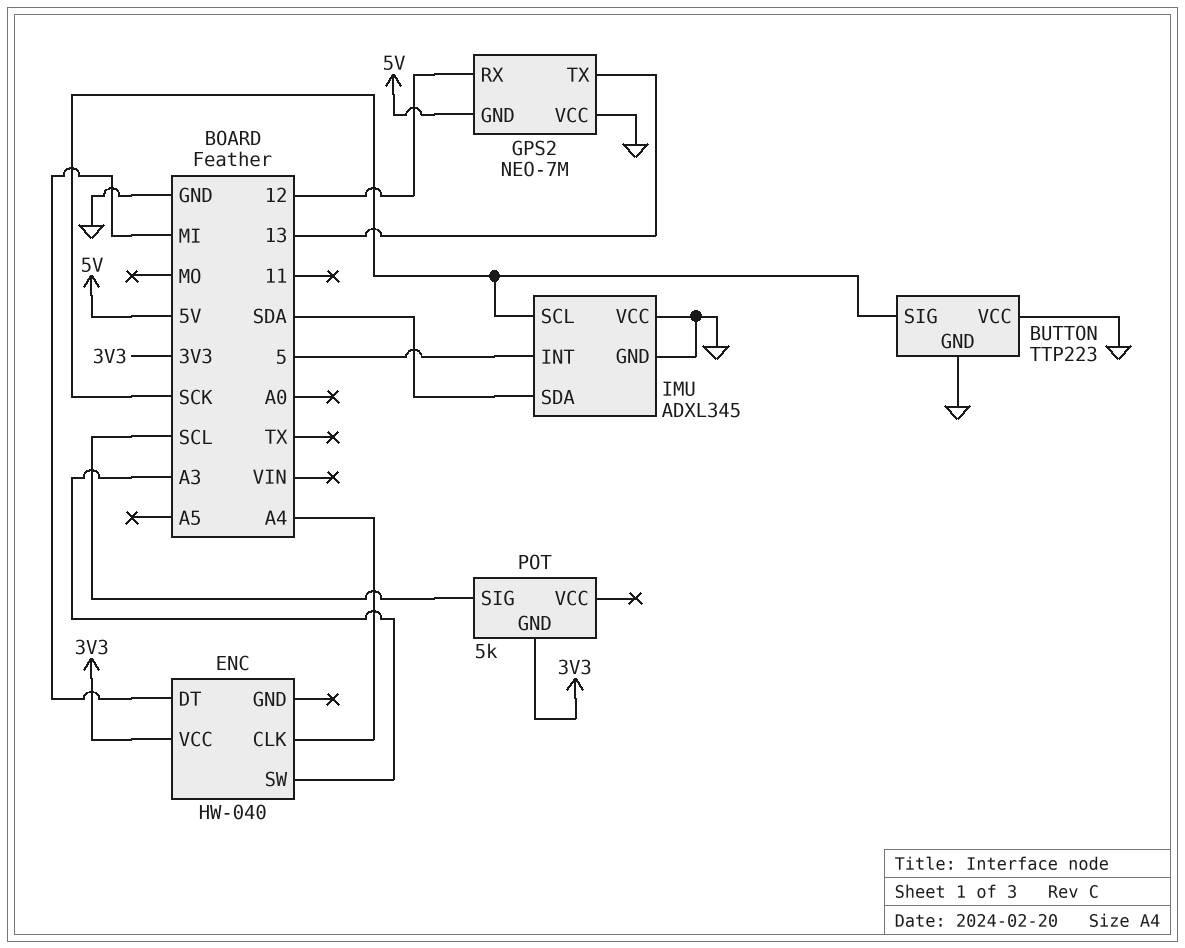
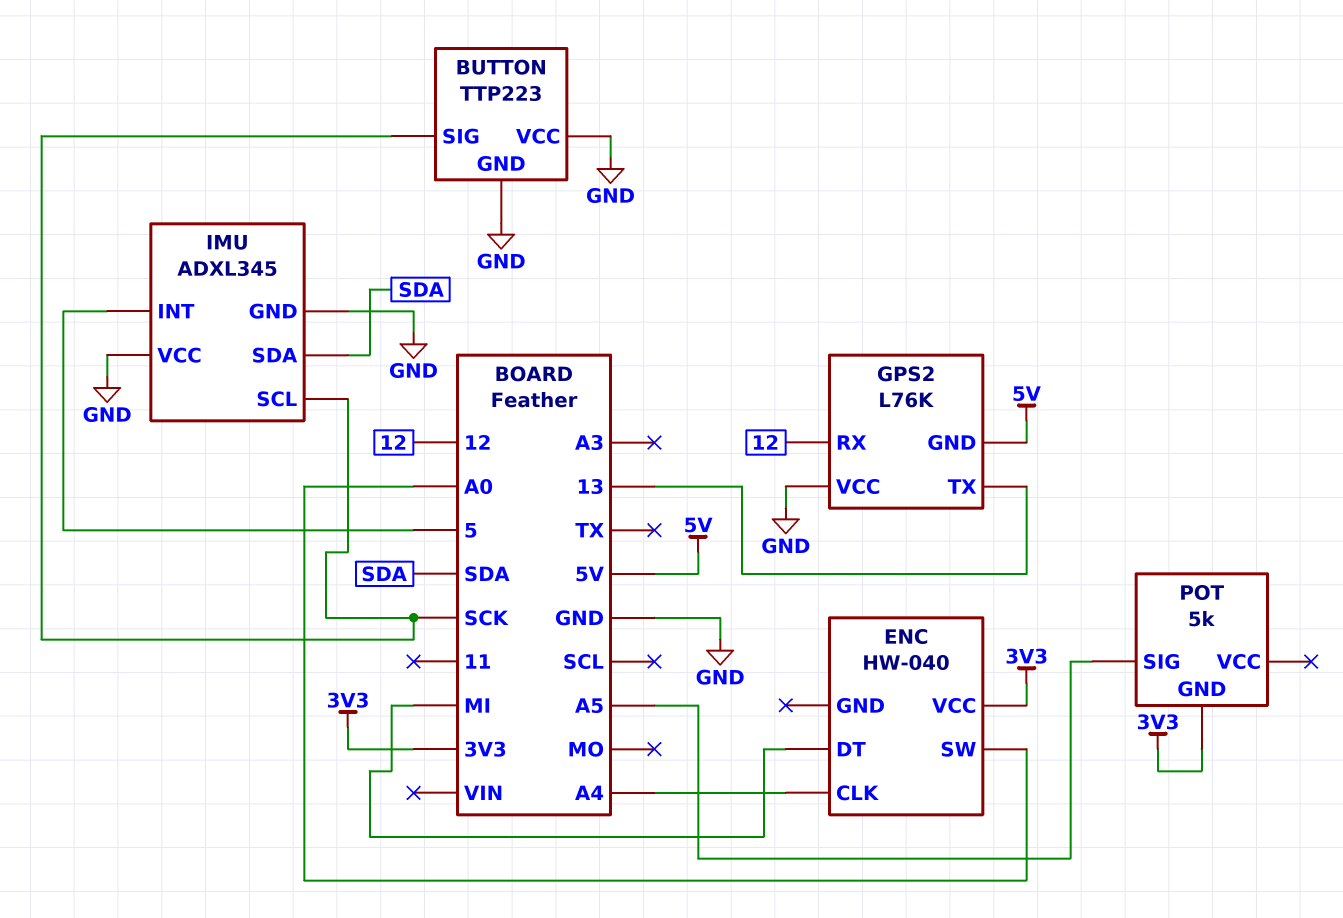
ENC pin SW: A3 -> A0
GPS2: NEO-7M -> L76K
POT pin SIG: SCL -> A5

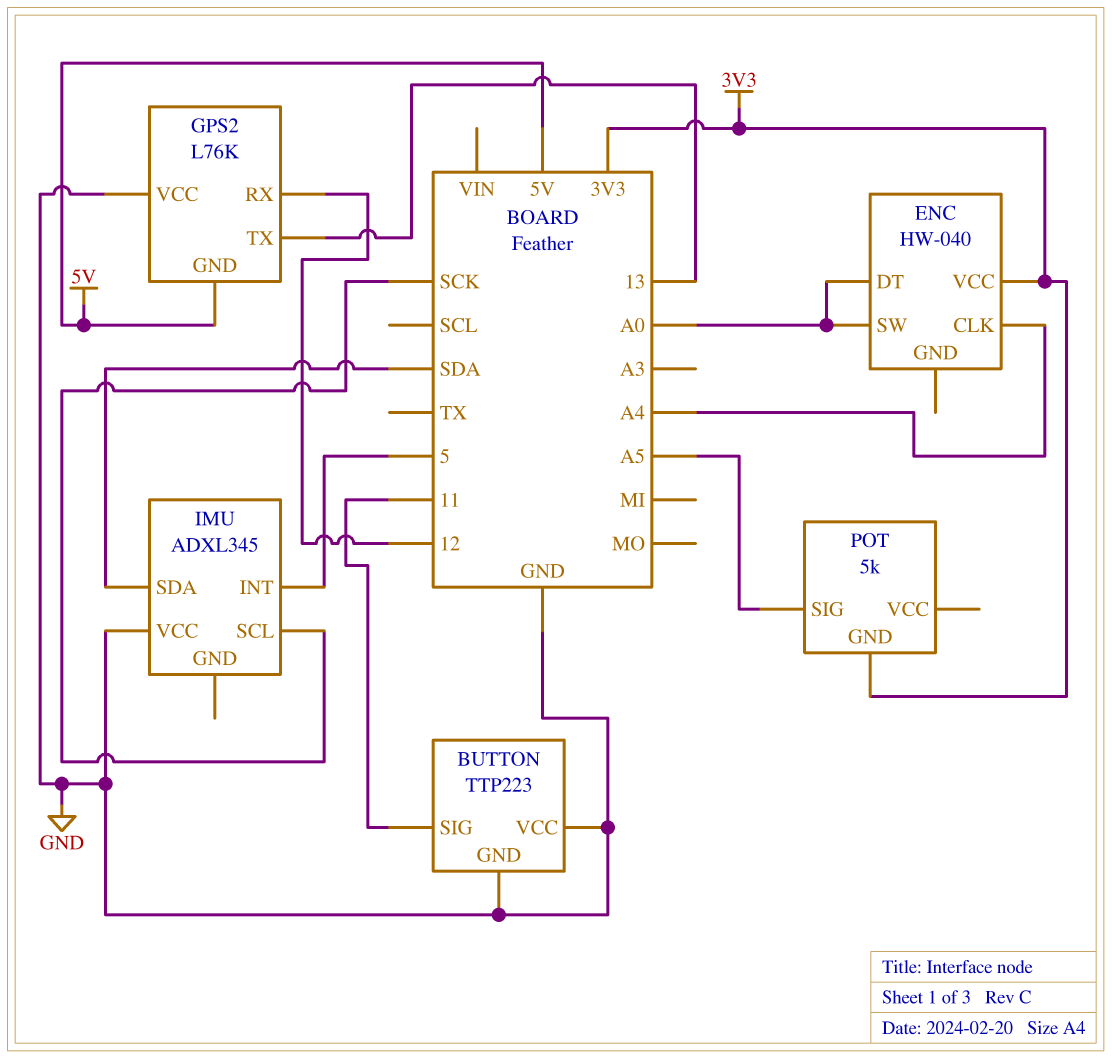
BUTTON pin SIG: SCK -> 11
ENC pin DT: MI -> A0
IMU pin GND: GND -> none

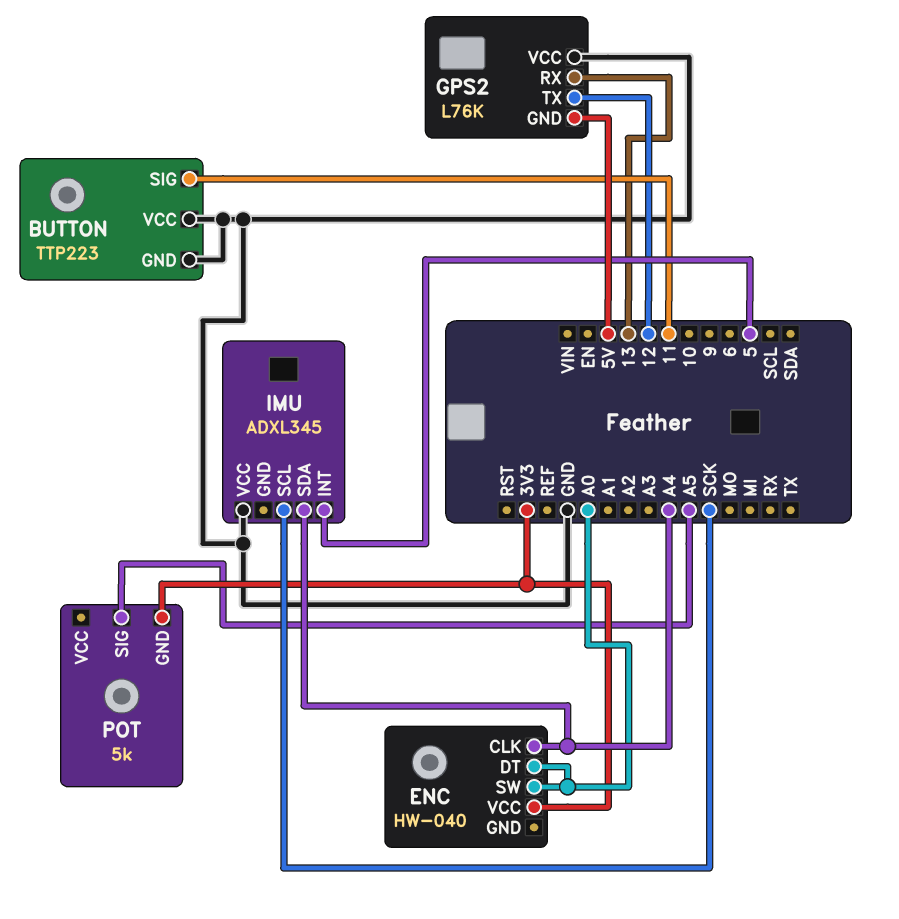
GPS2 pin RX: 12 -> 13
GPS2 pin TX: 13 -> 12
IMU pin SDA: SDA -> A4

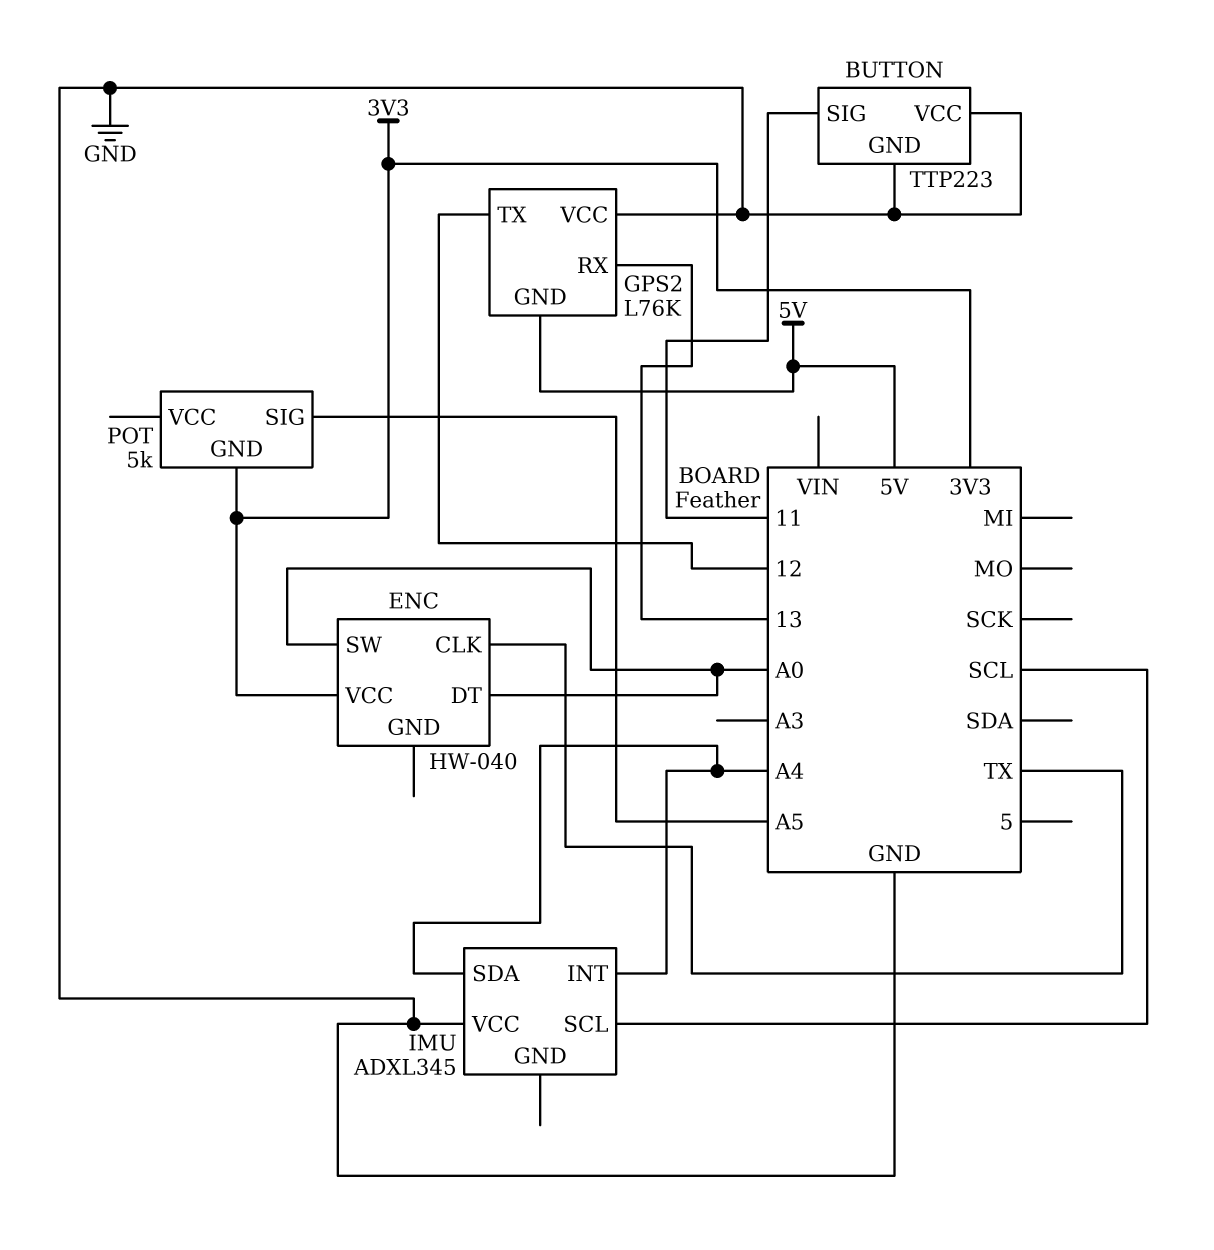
ENC pin CLK: A4 -> TX
IMU pin INT: 5 -> A4
IMU pin SCL: SCK -> SCL

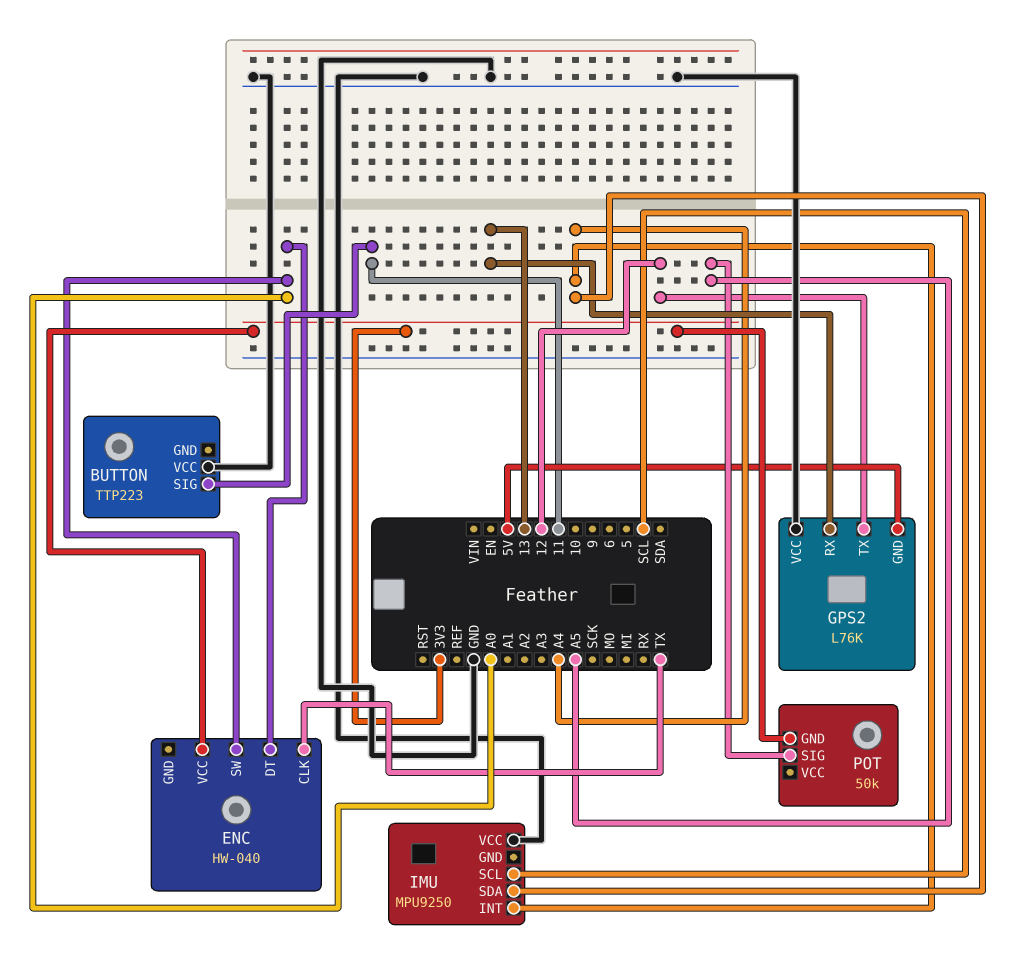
BUTTON pin GND: GND -> none
IMU: ADXL345 -> MPU9250
POT: 5k -> 50k

